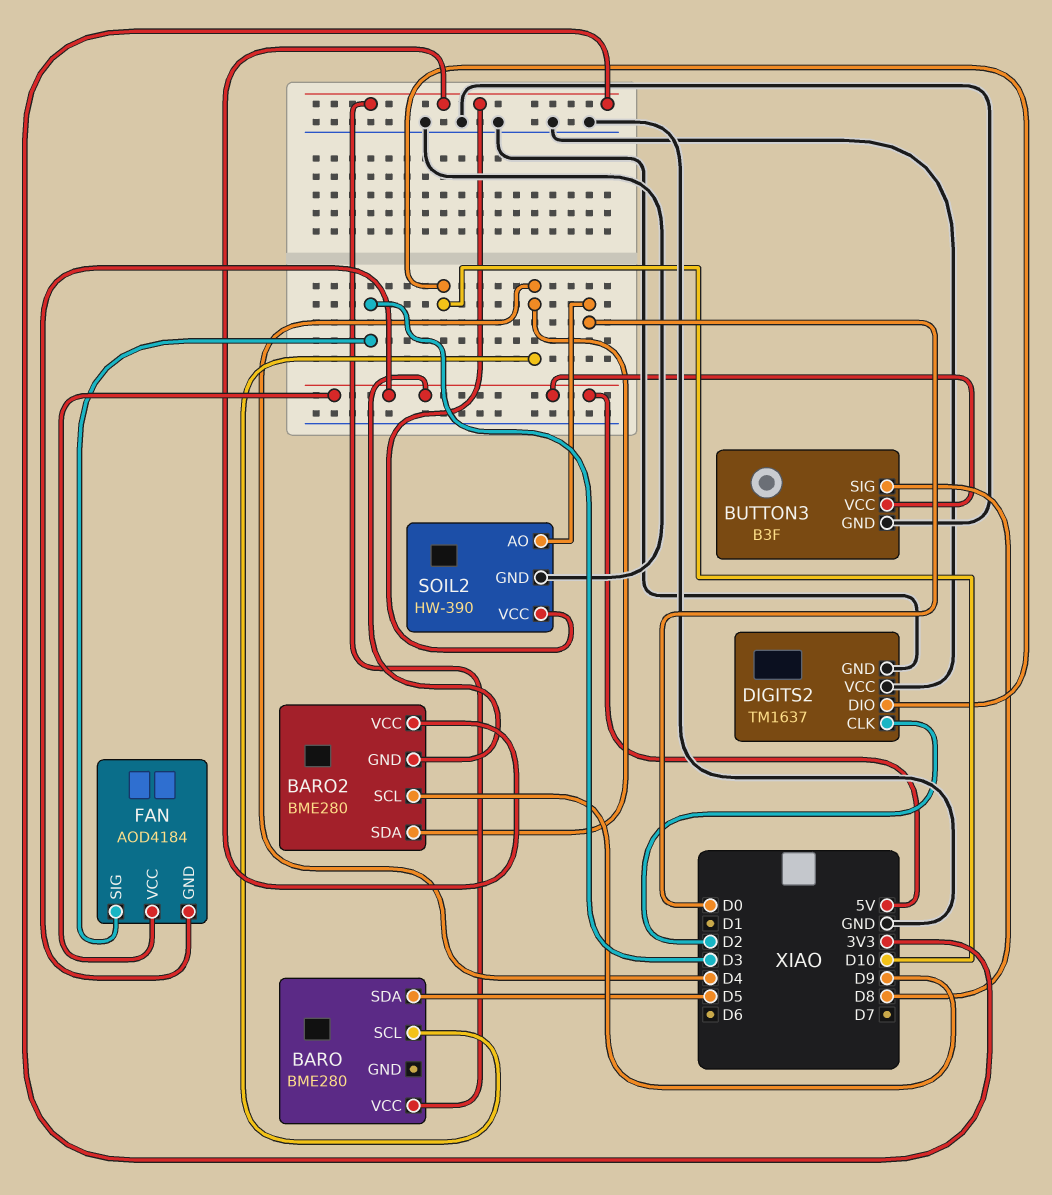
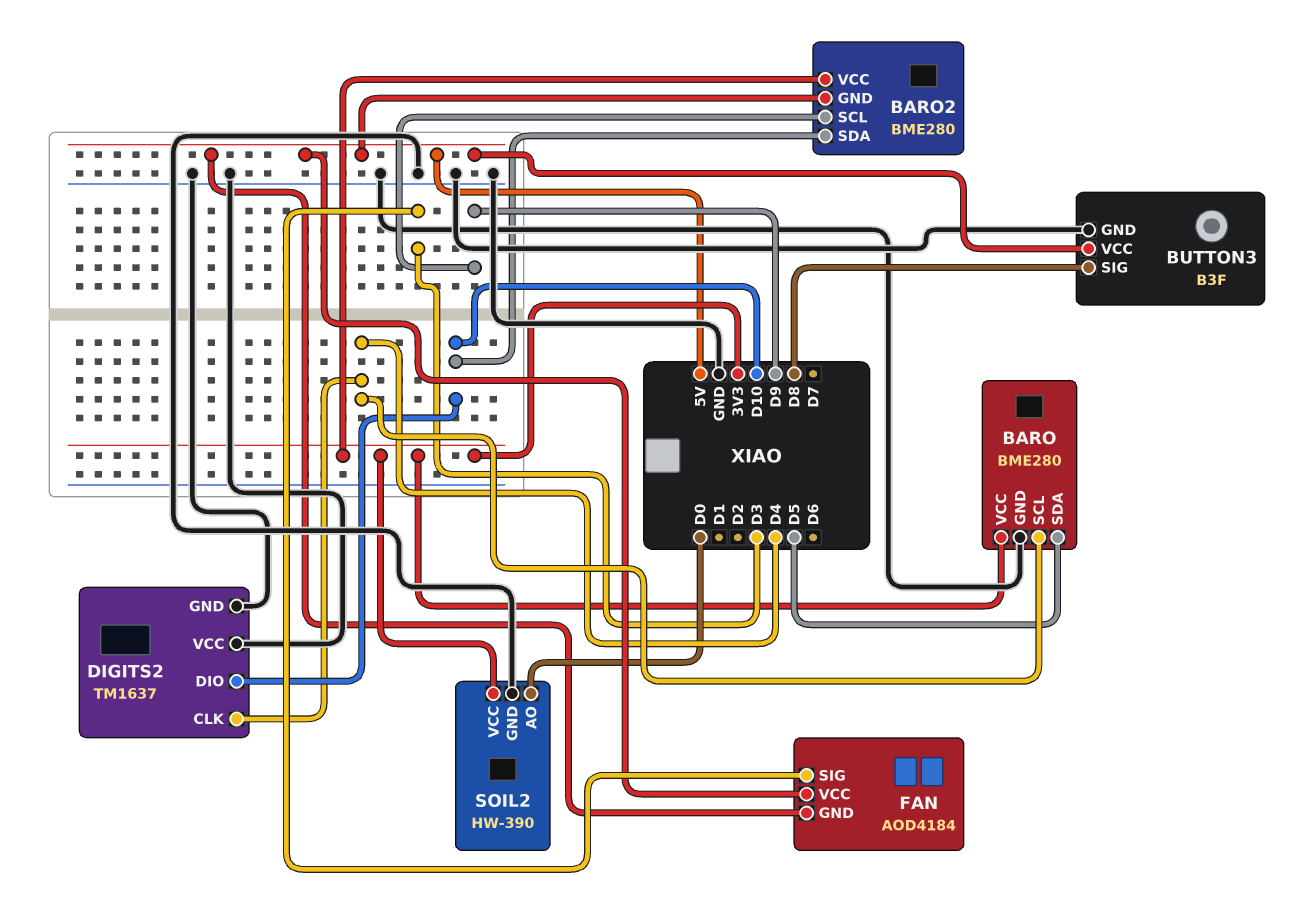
BARO pin GND: none -> GND
BARO2 pin SDA: D4 -> D10
DIGITS2 pin CLK: D2 -> D4

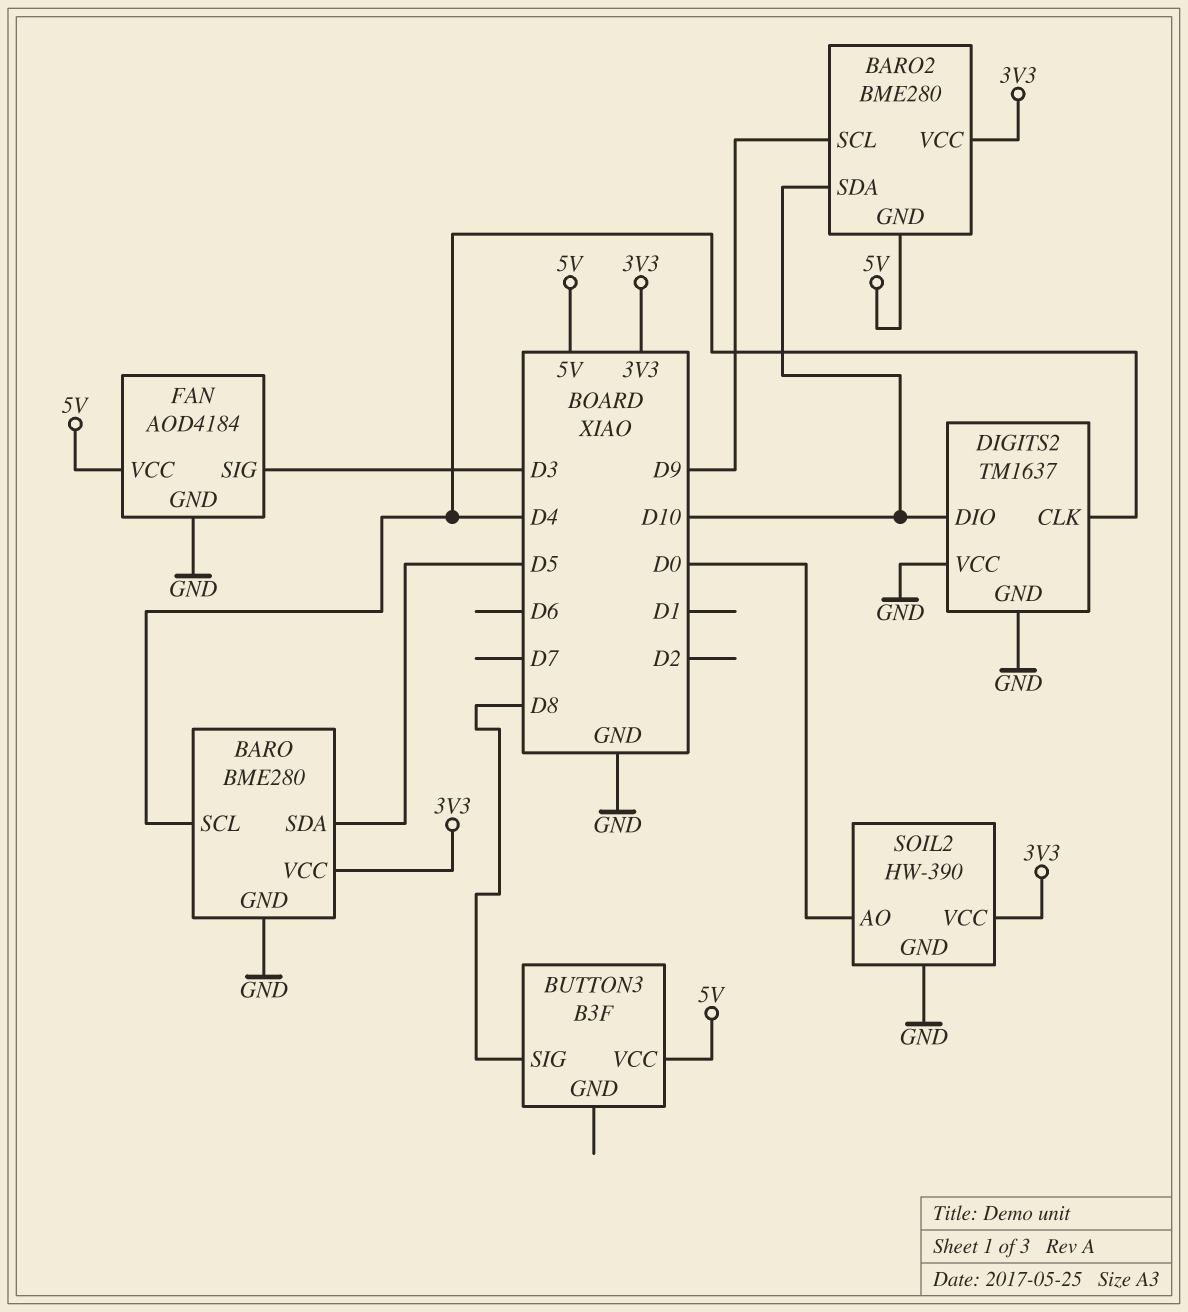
BUTTON3 pin GND: GND -> none
FAN pin GND: 5V -> GND

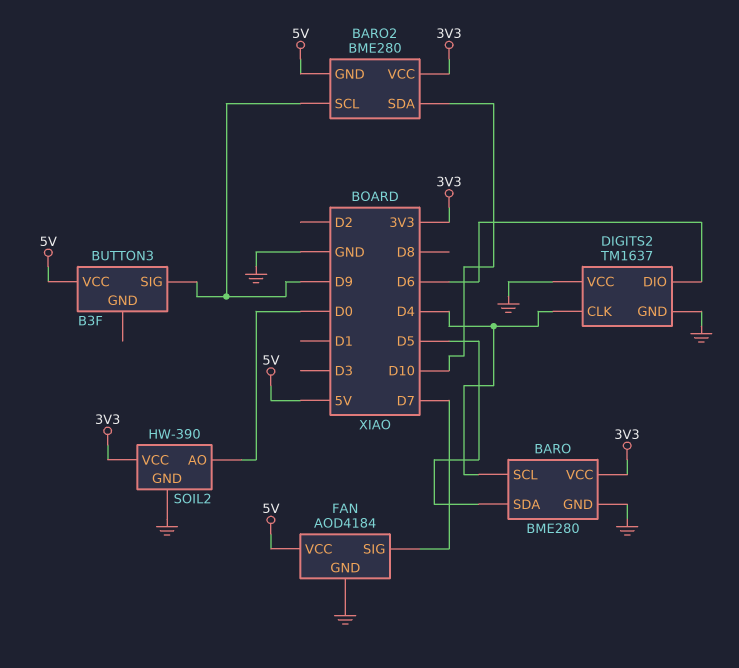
BUTTON3 pin SIG: D8 -> D9
DIGITS2 pin DIO: D10 -> D6
FAN pin SIG: D3 -> D7

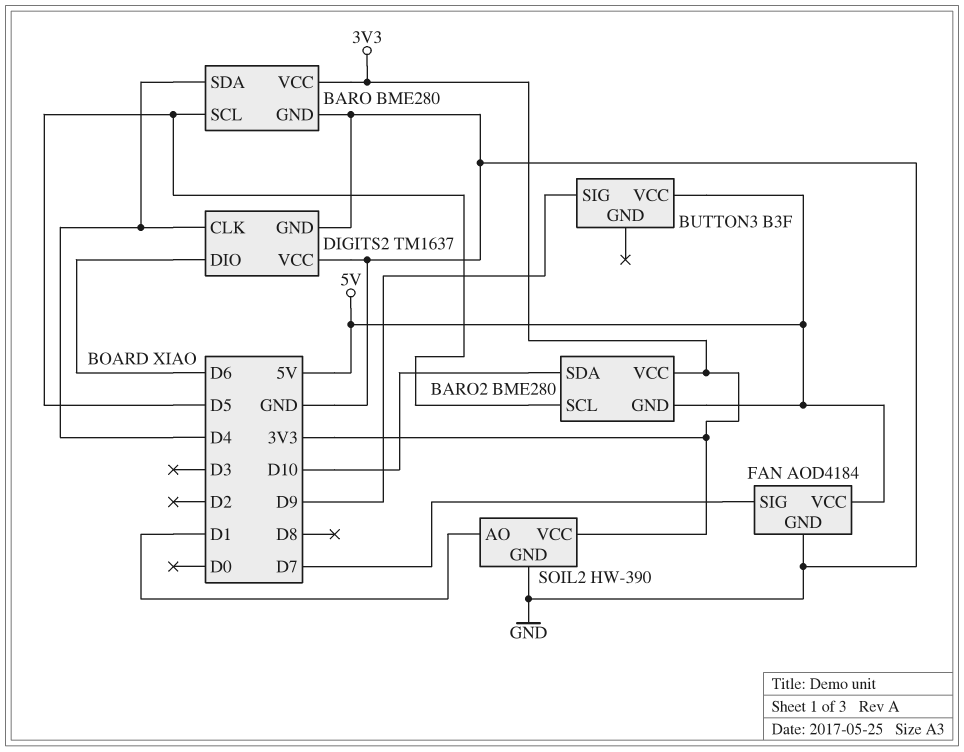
BARO pin SCL: D4 -> D5
BARO pin SDA: D5 -> D4
BARO2 pin SCL: D9 -> D5
SOIL2 pin AO: D0 -> D1

